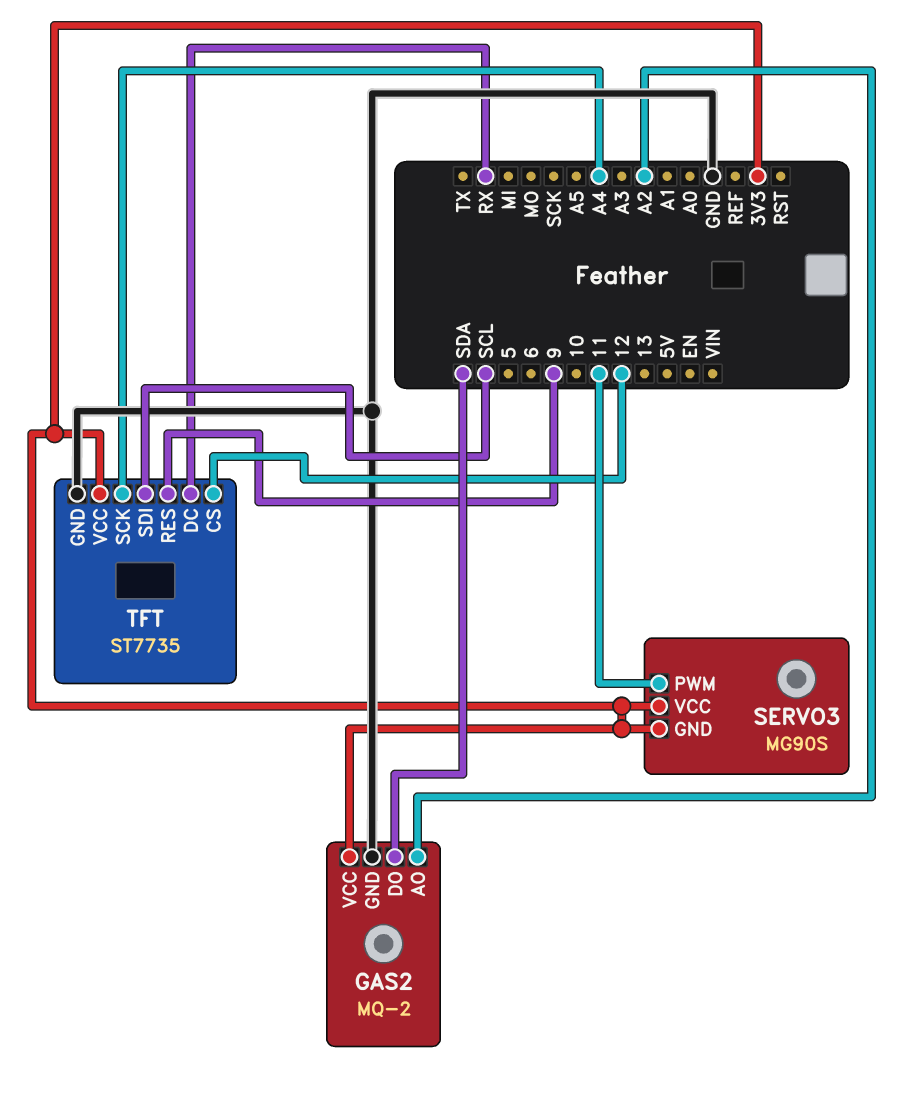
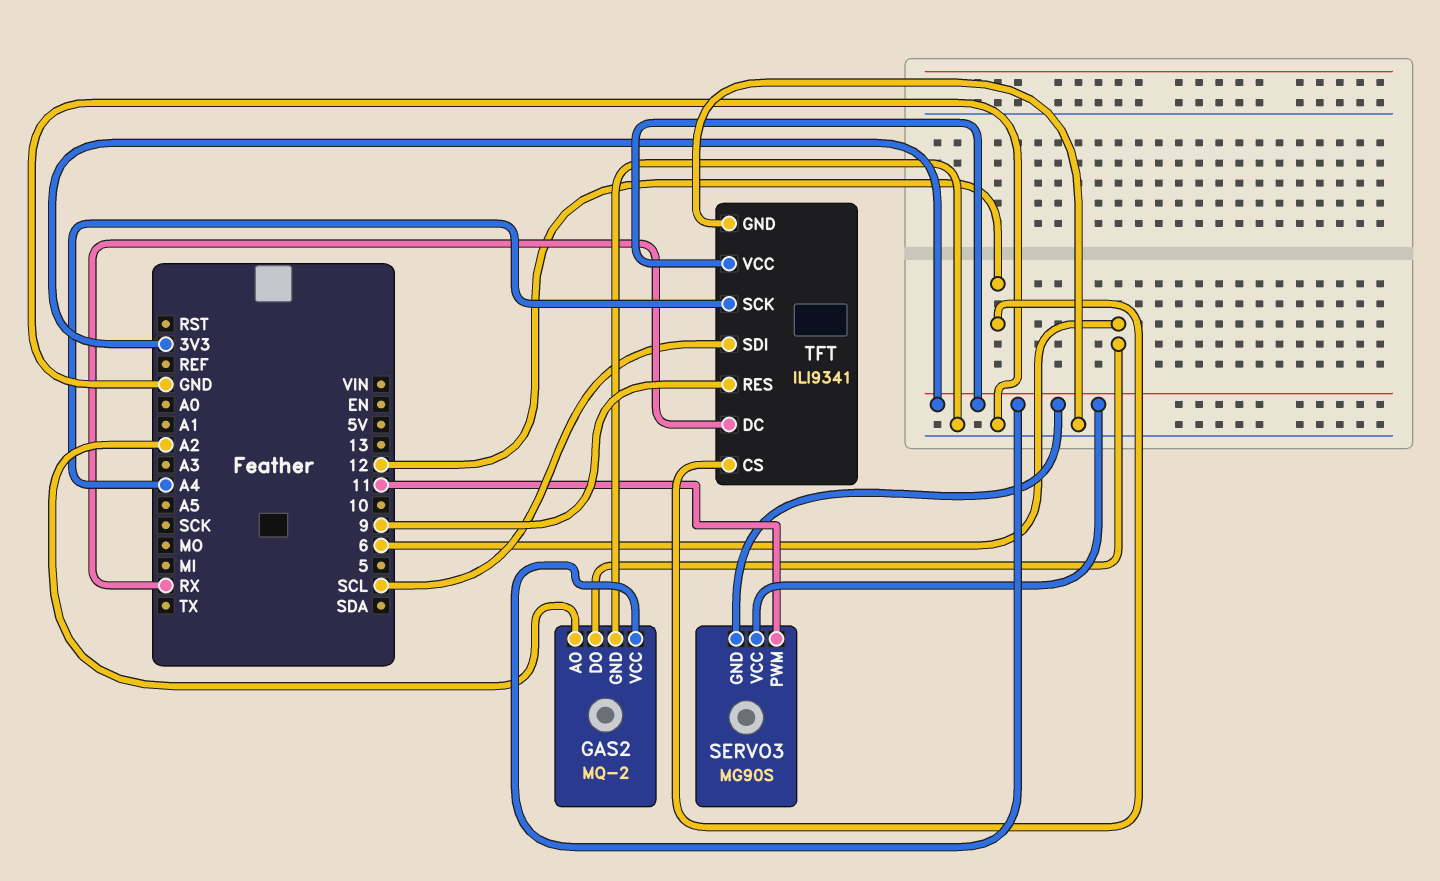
GAS2 pin DO: SDA -> 6
TFT: ST7735 -> ILI9341

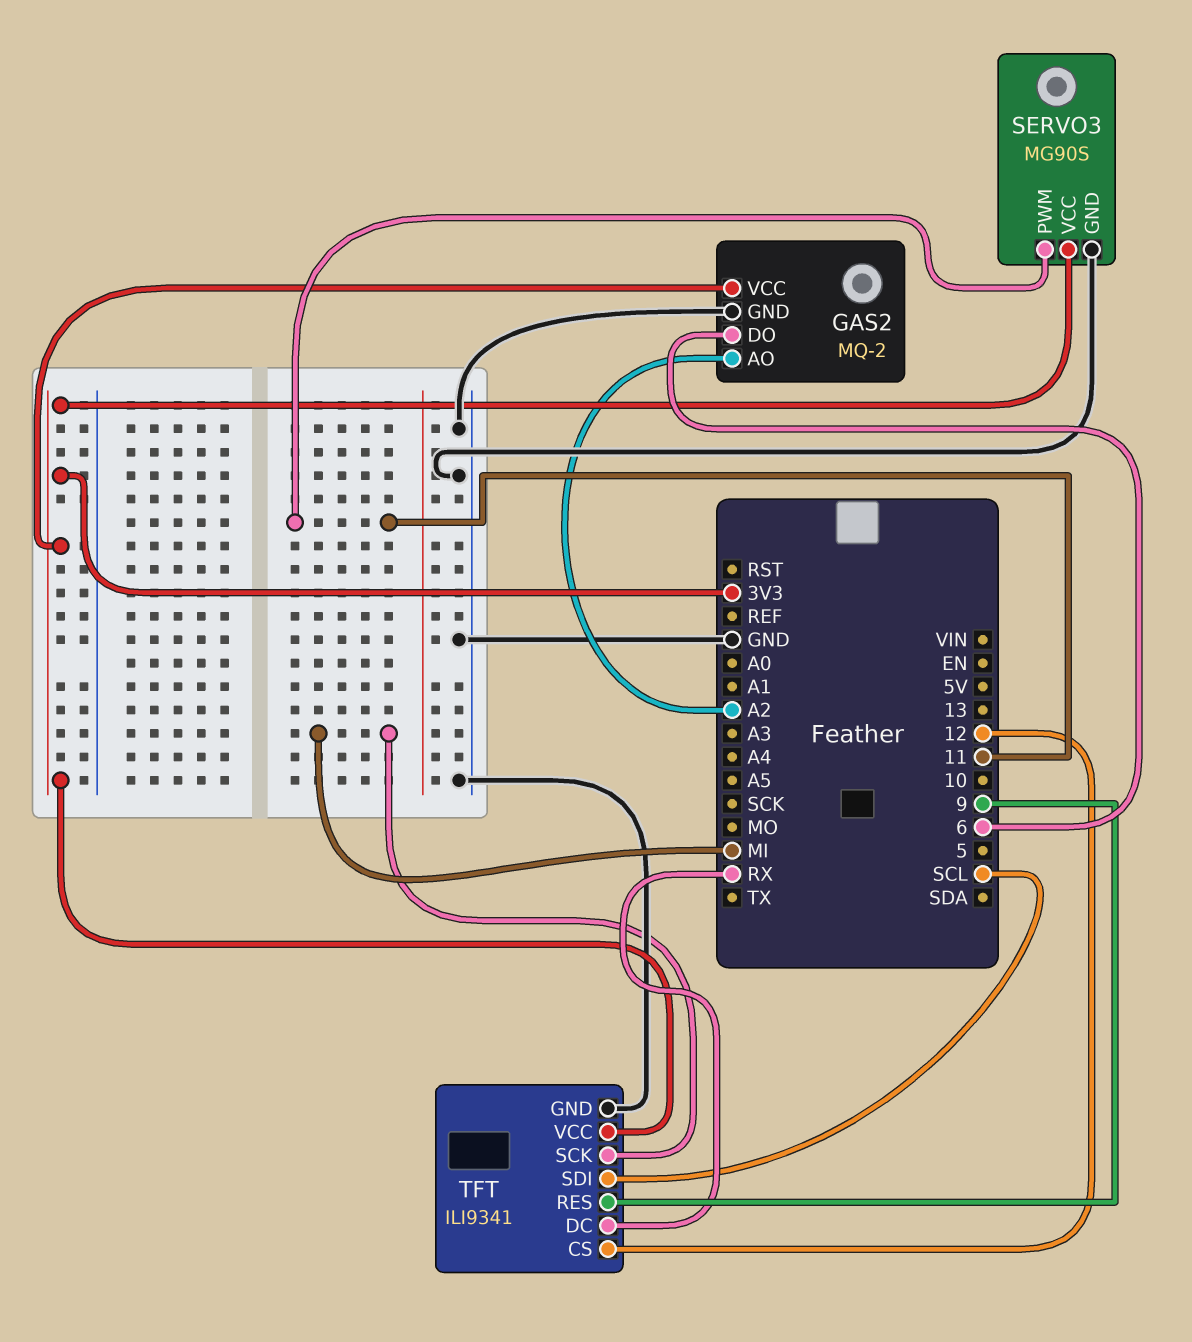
SERVO3 pin GND: 3V3 -> GND
TFT pin SCK: A4 -> MI

